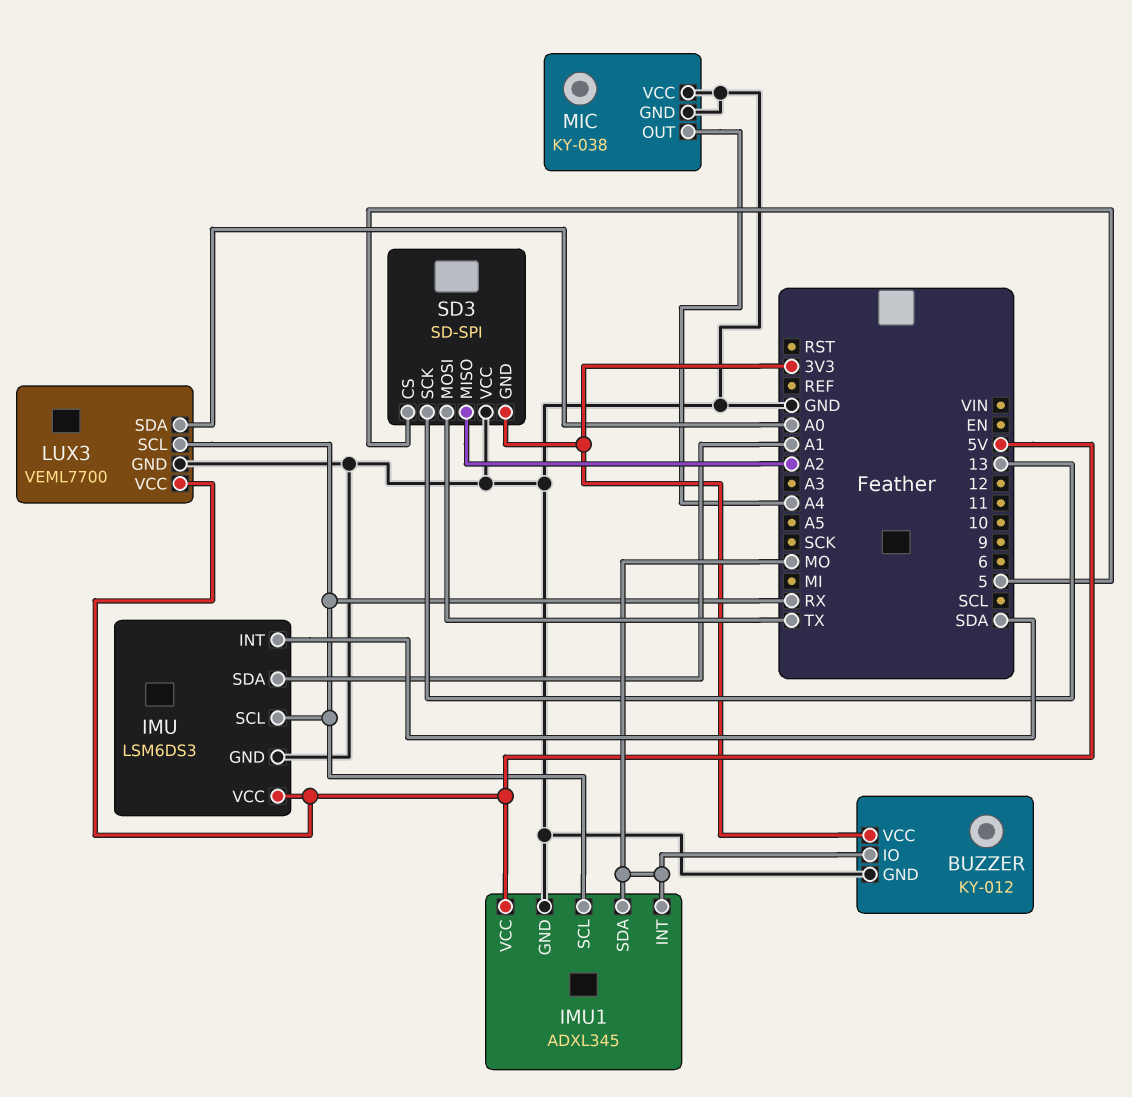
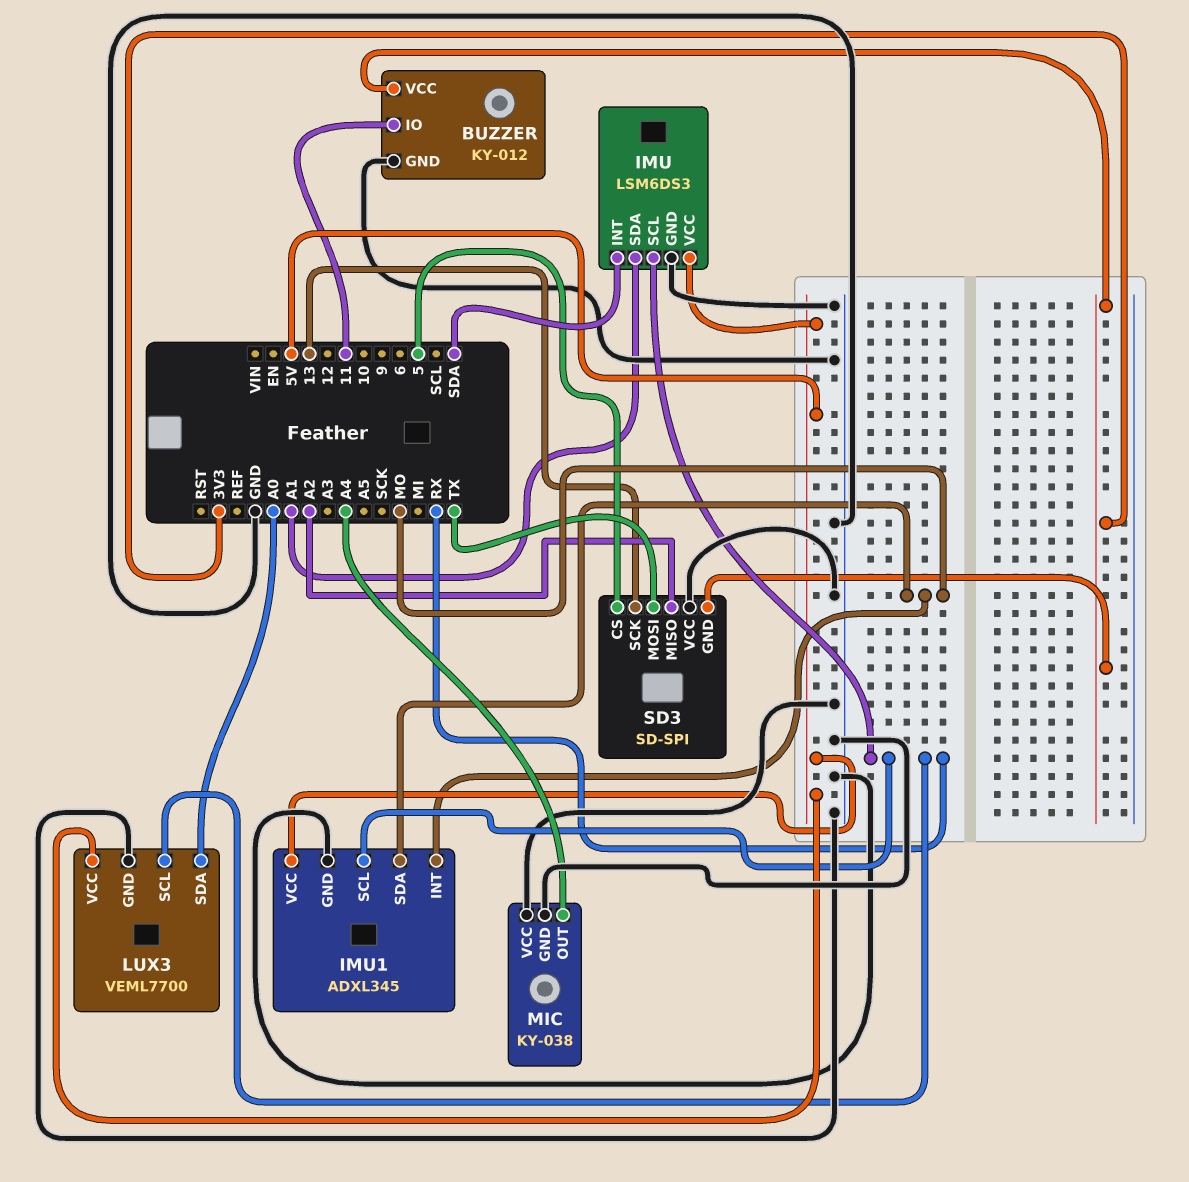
BUZZER pin IO: MO -> 11

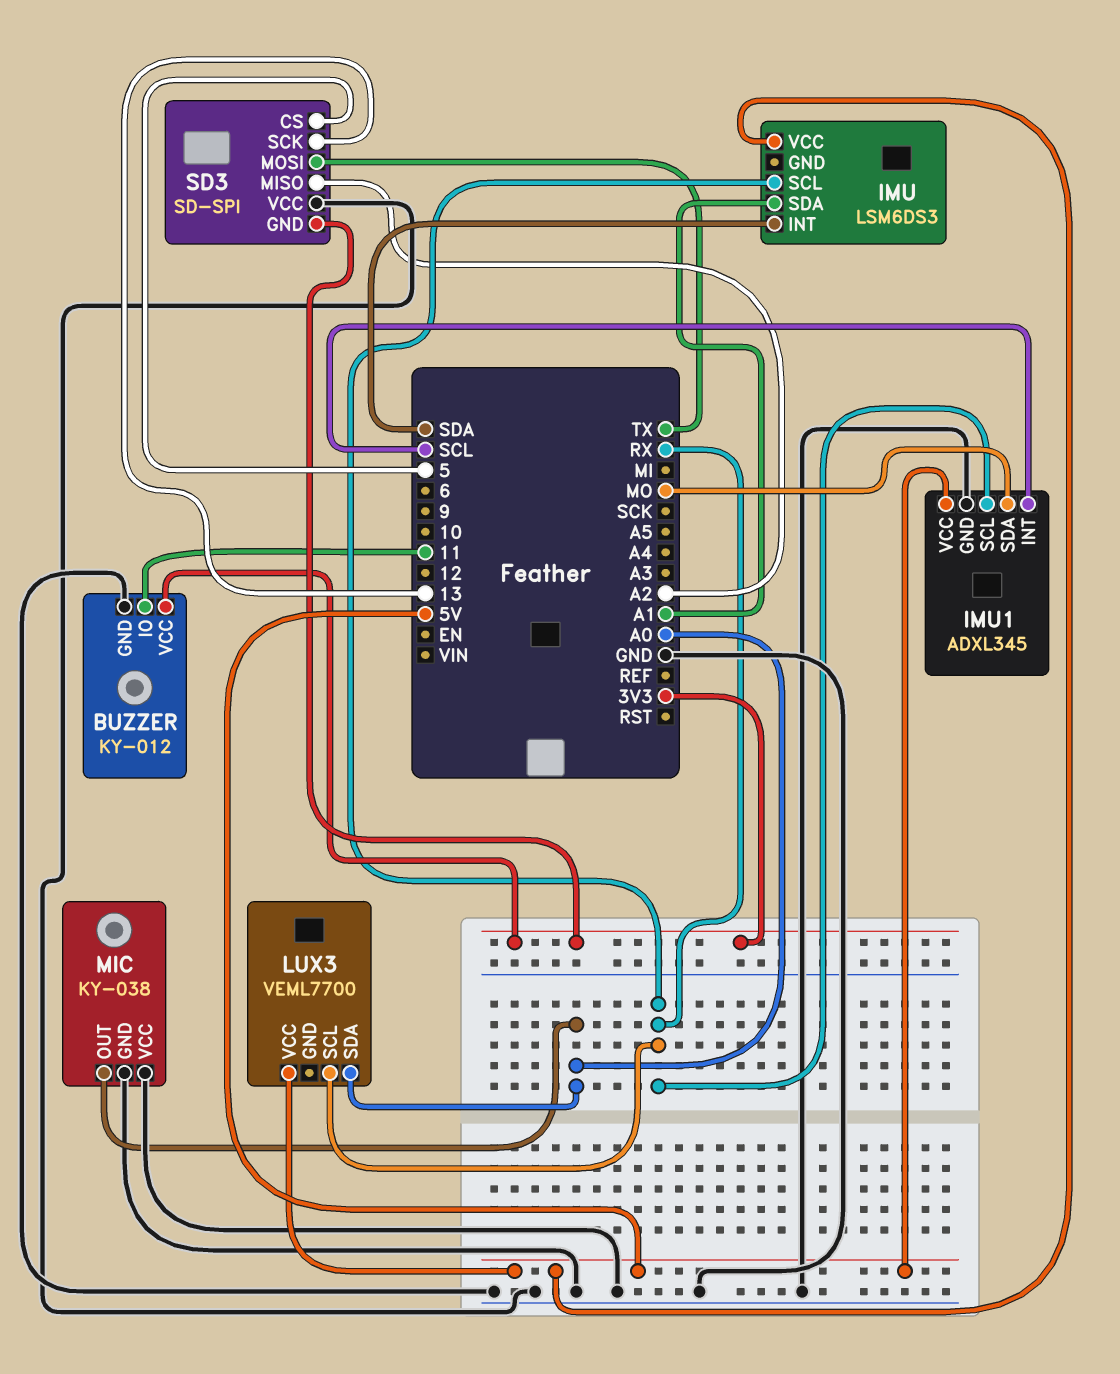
IMU pin GND: GND -> none
IMU1 pin INT: MO -> SCL
LUX3 pin GND: GND -> none
MIC pin OUT: A4 -> A0

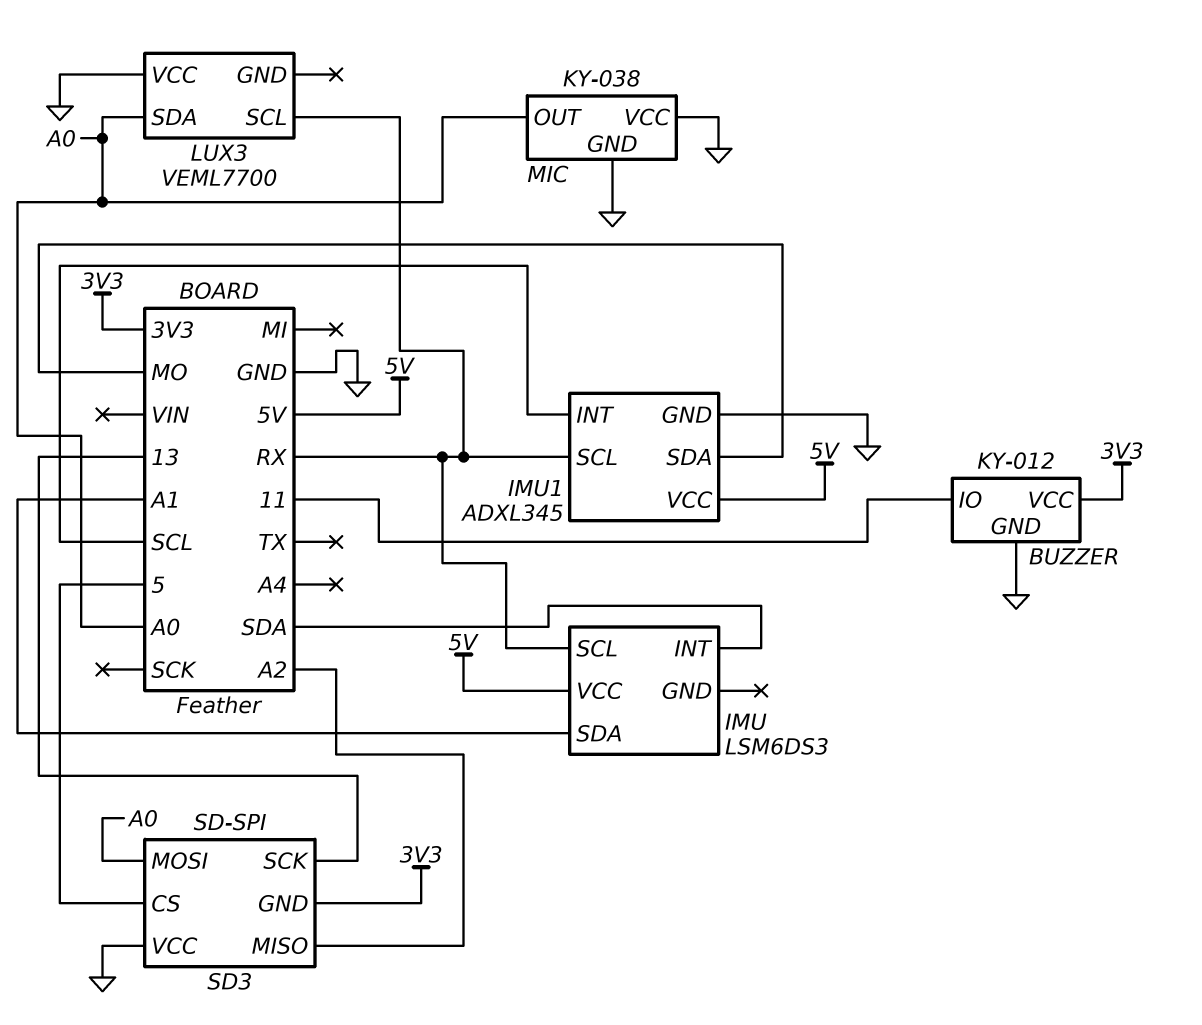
LUX3 pin VCC: 5V -> GND
SD3 pin MOSI: TX -> A0

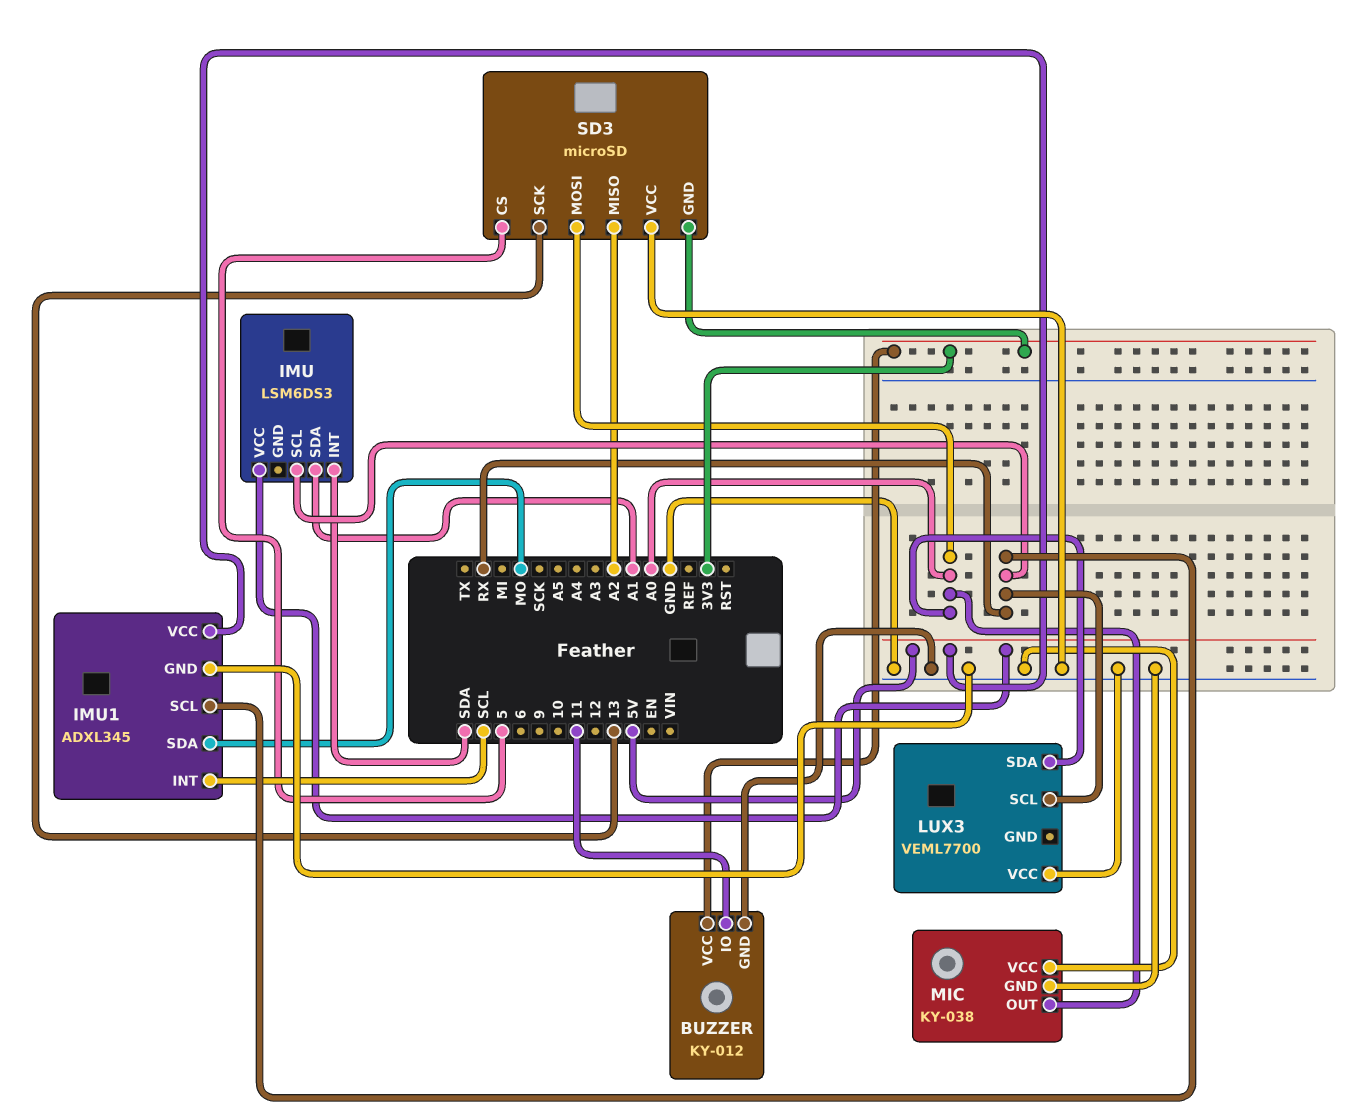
SD3: SD-SPI -> microSD

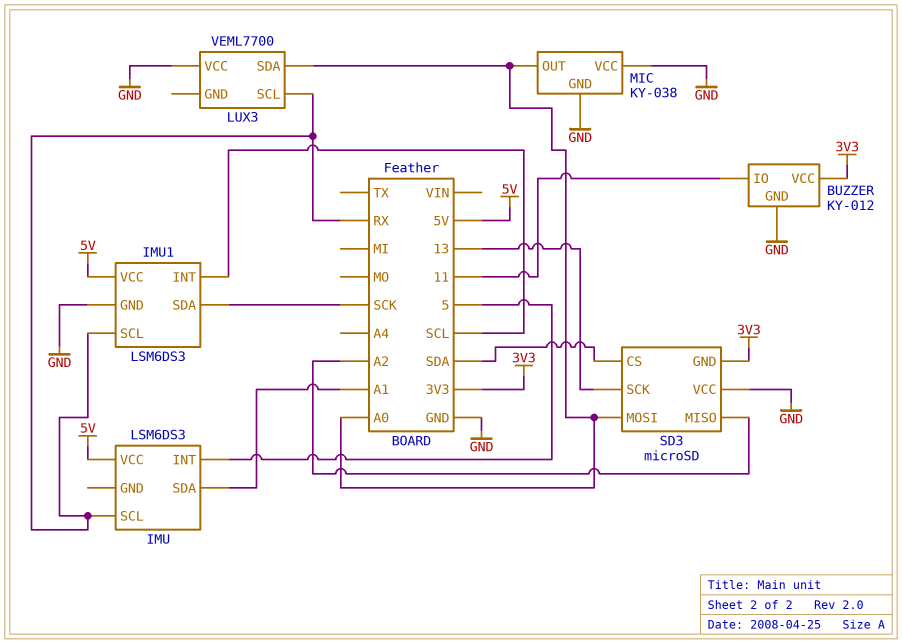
IMU pin INT: SDA -> 5
IMU1: ADXL345 -> LSM6DS3
IMU1 pin SDA: MO -> SCK
SD3 pin CS: 5 -> SDA

